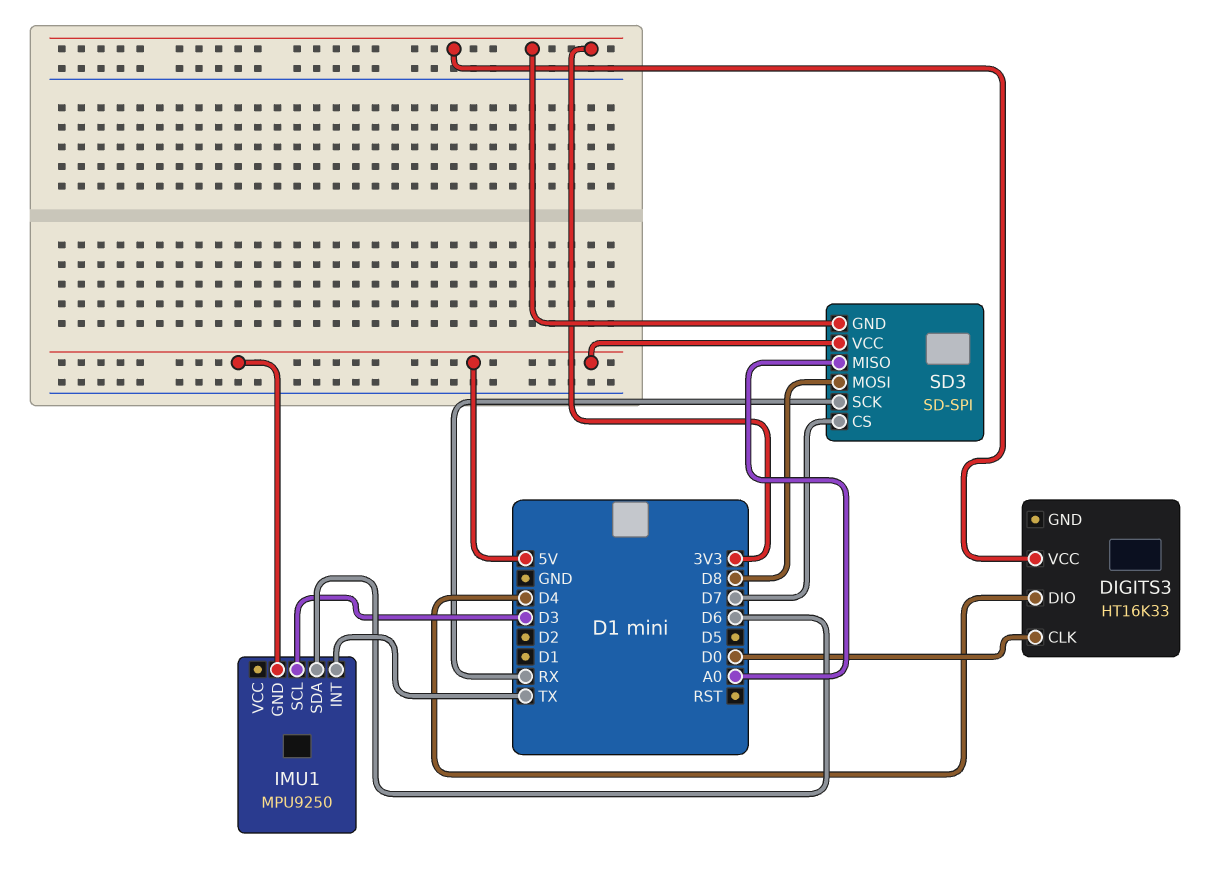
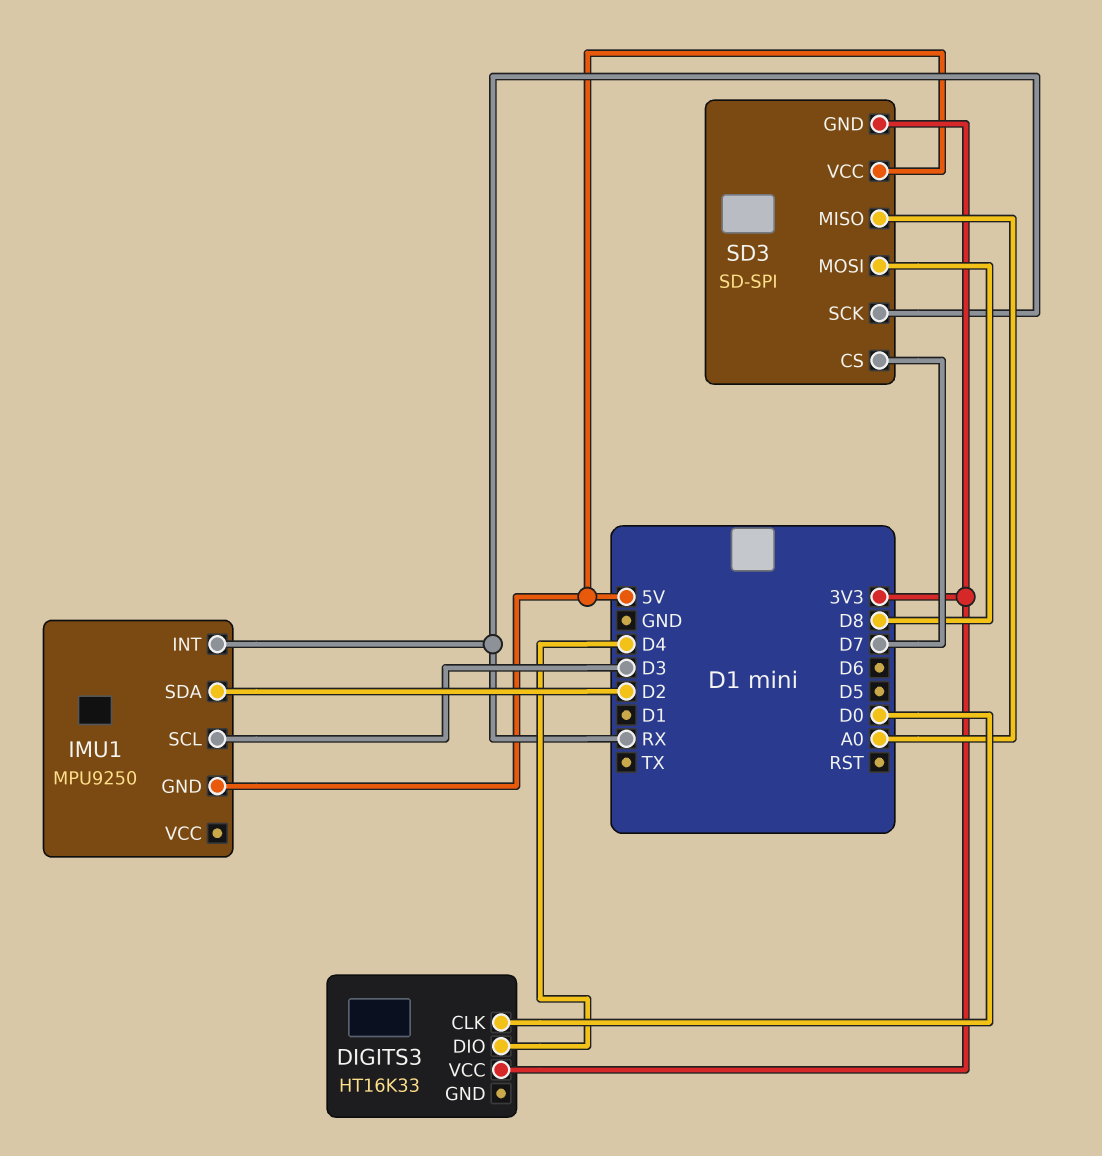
IMU1 pin INT: TX -> RX
IMU1 pin SDA: D6 -> D2

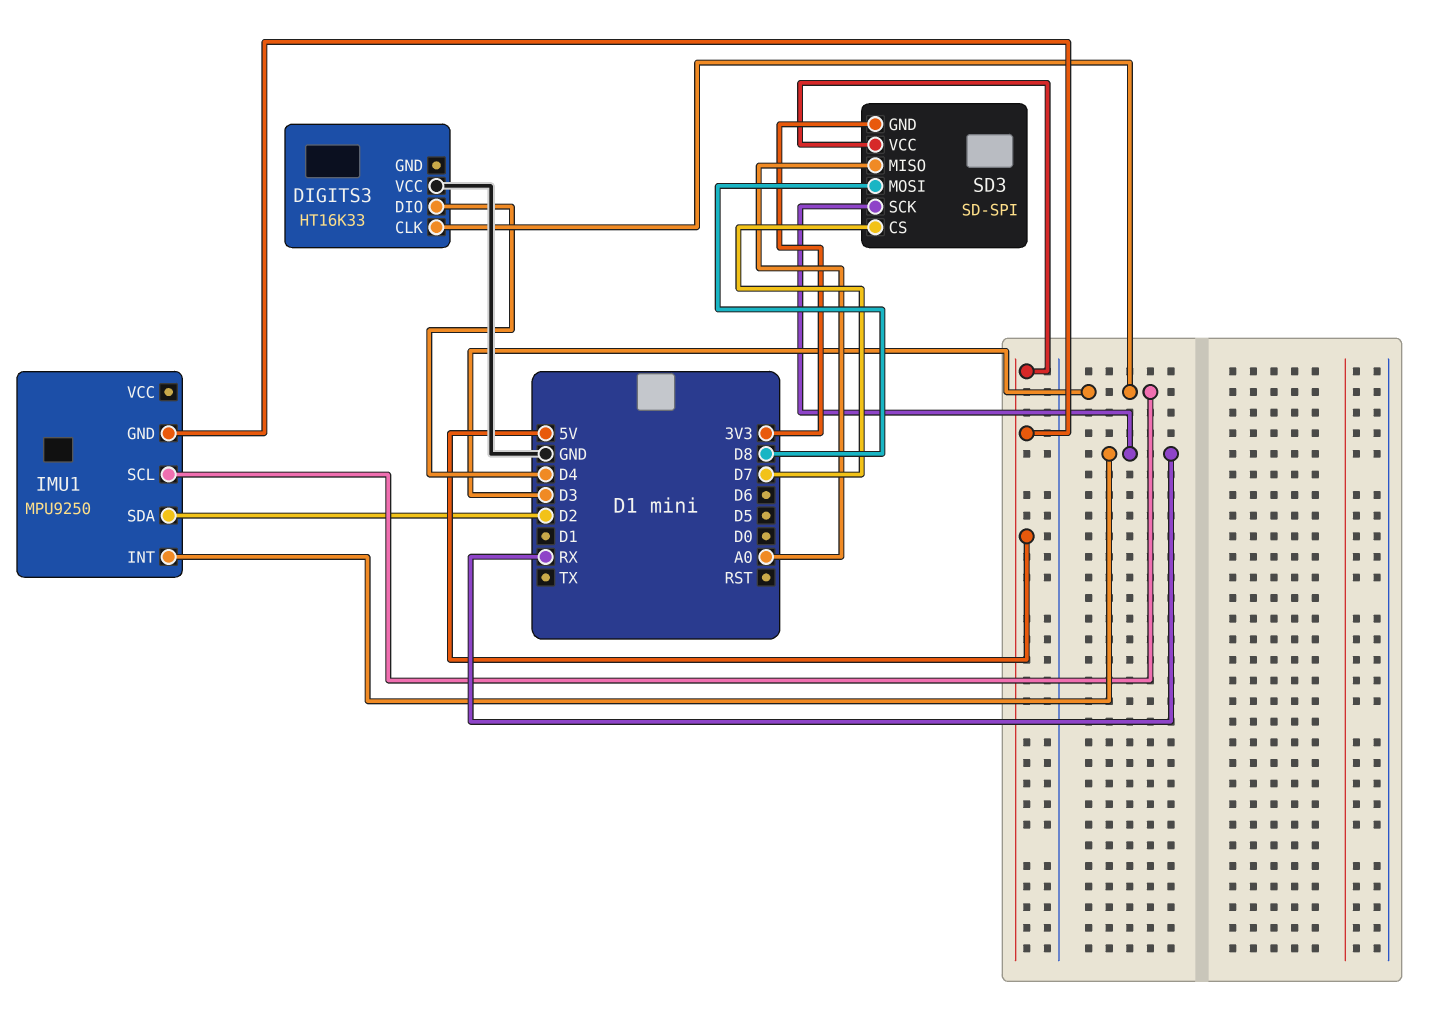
DIGITS3 pin CLK: D0 -> D3
DIGITS3 pin VCC: 3V3 -> GND

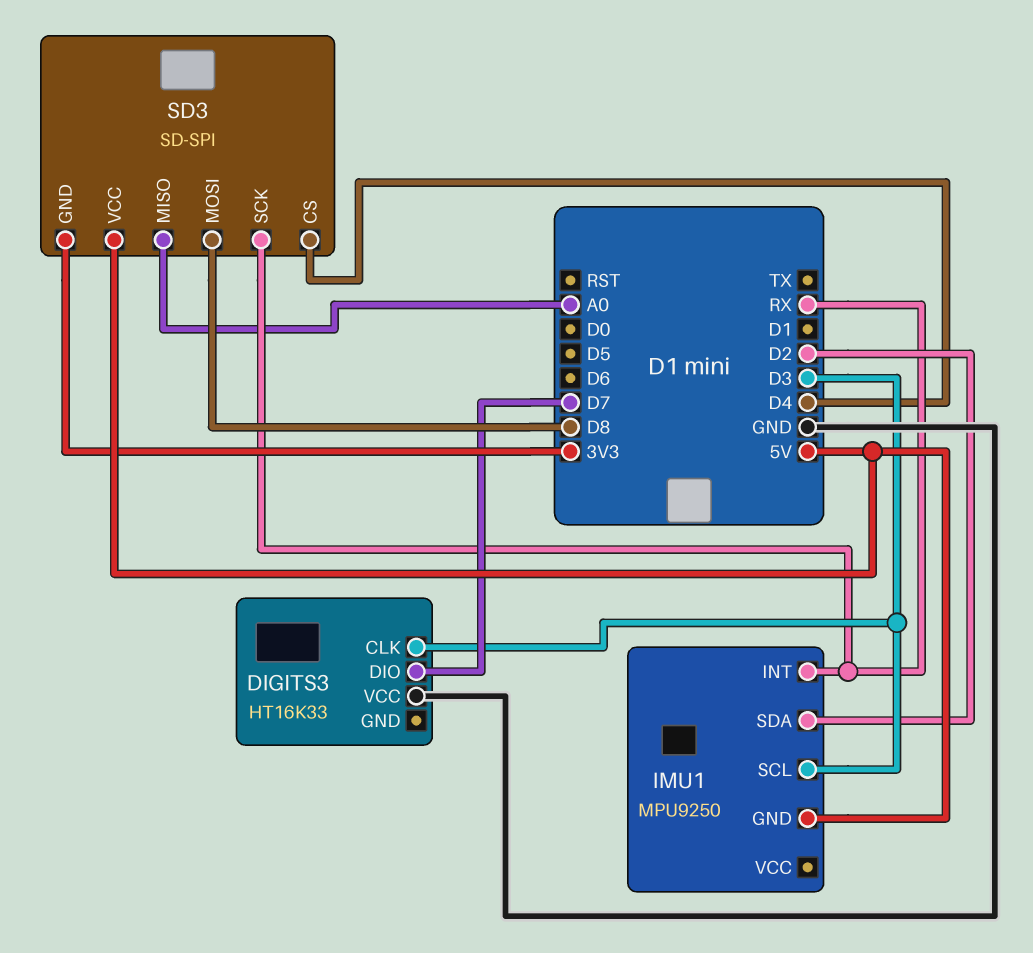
DIGITS3 pin DIO: D4 -> D7
SD3 pin CS: D7 -> D4

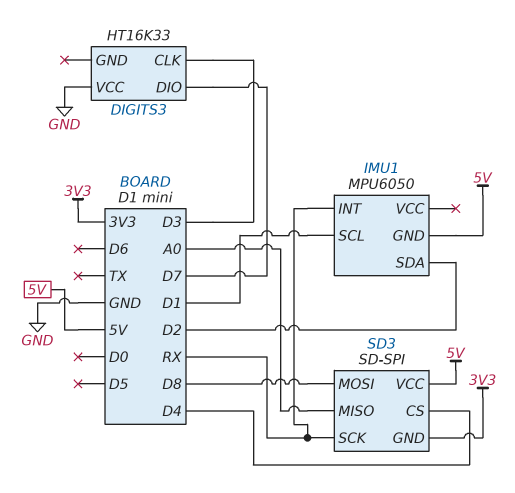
IMU1: MPU9250 -> MPU6050
IMU1 pin SCL: D3 -> D1

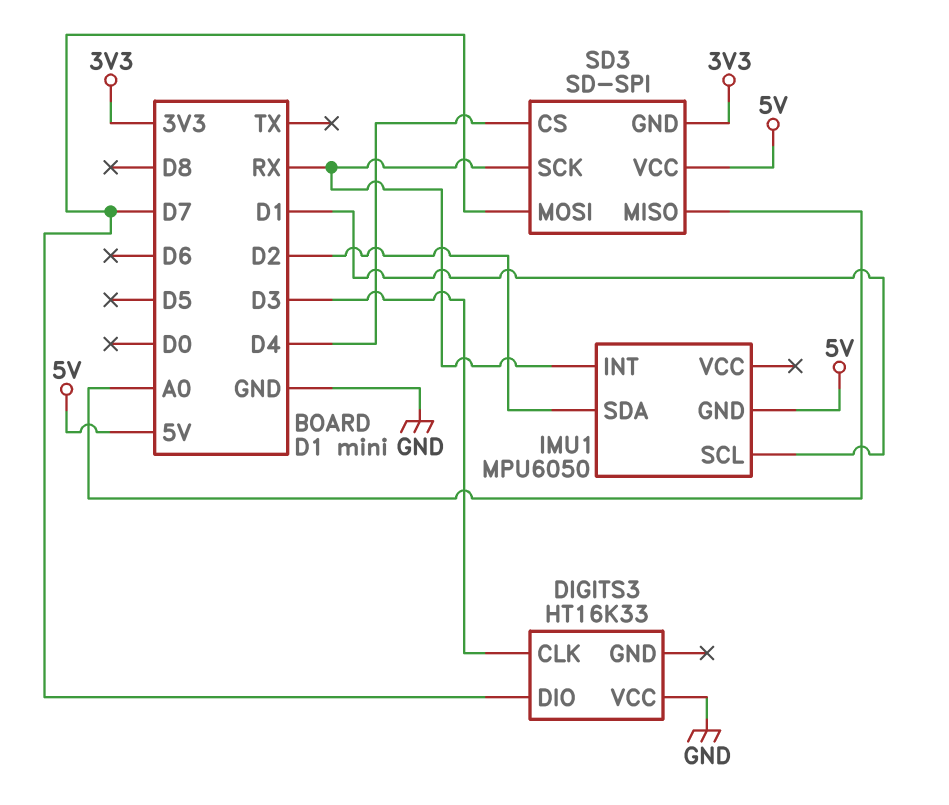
SD3 pin MOSI: D8 -> D7

